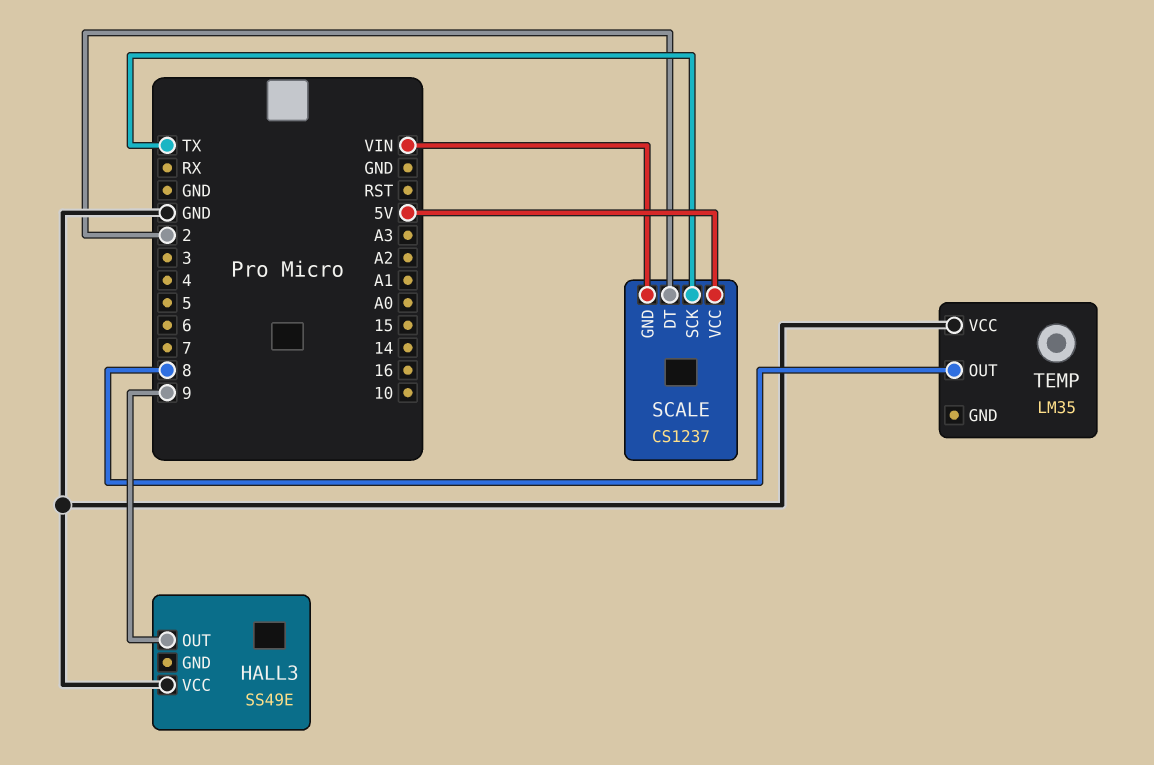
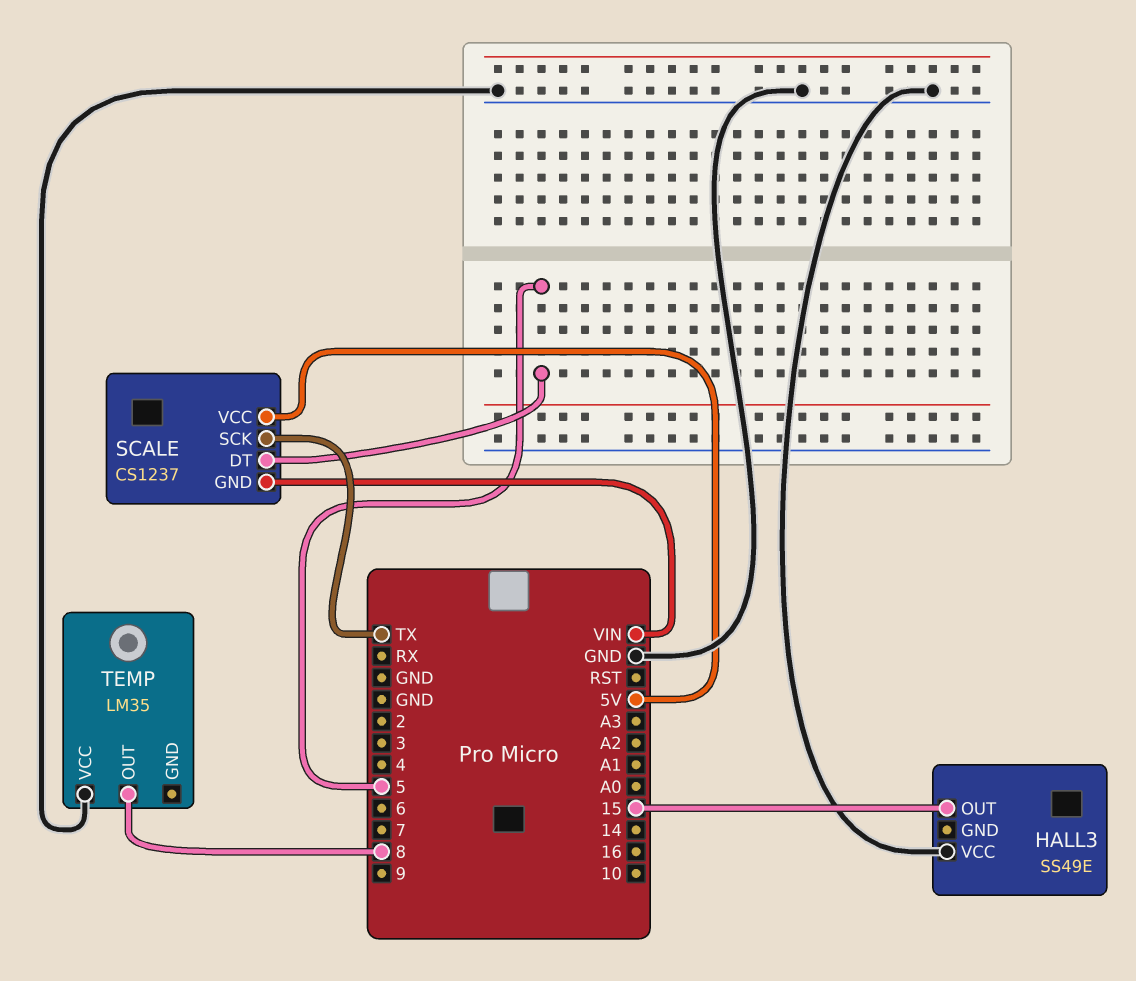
HALL3 pin OUT: 9 -> 15
SCALE pin DT: 2 -> 5

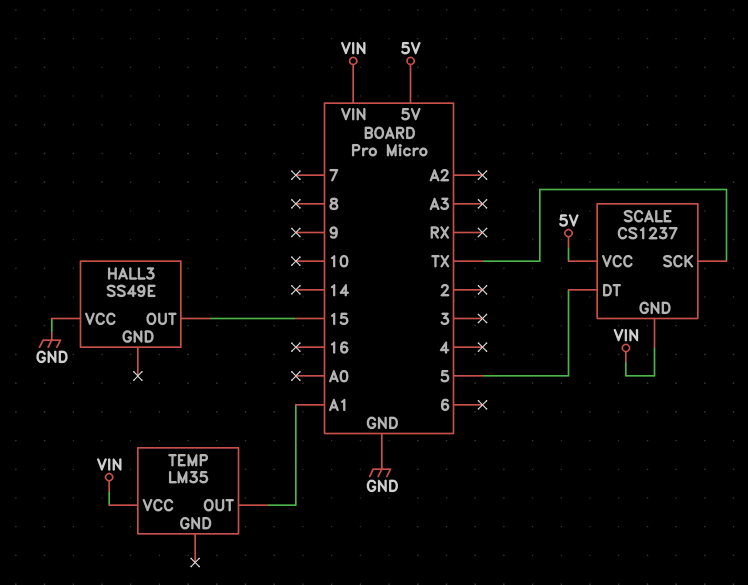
TEMP pin OUT: 8 -> A1
TEMP pin VCC: GND -> VIN

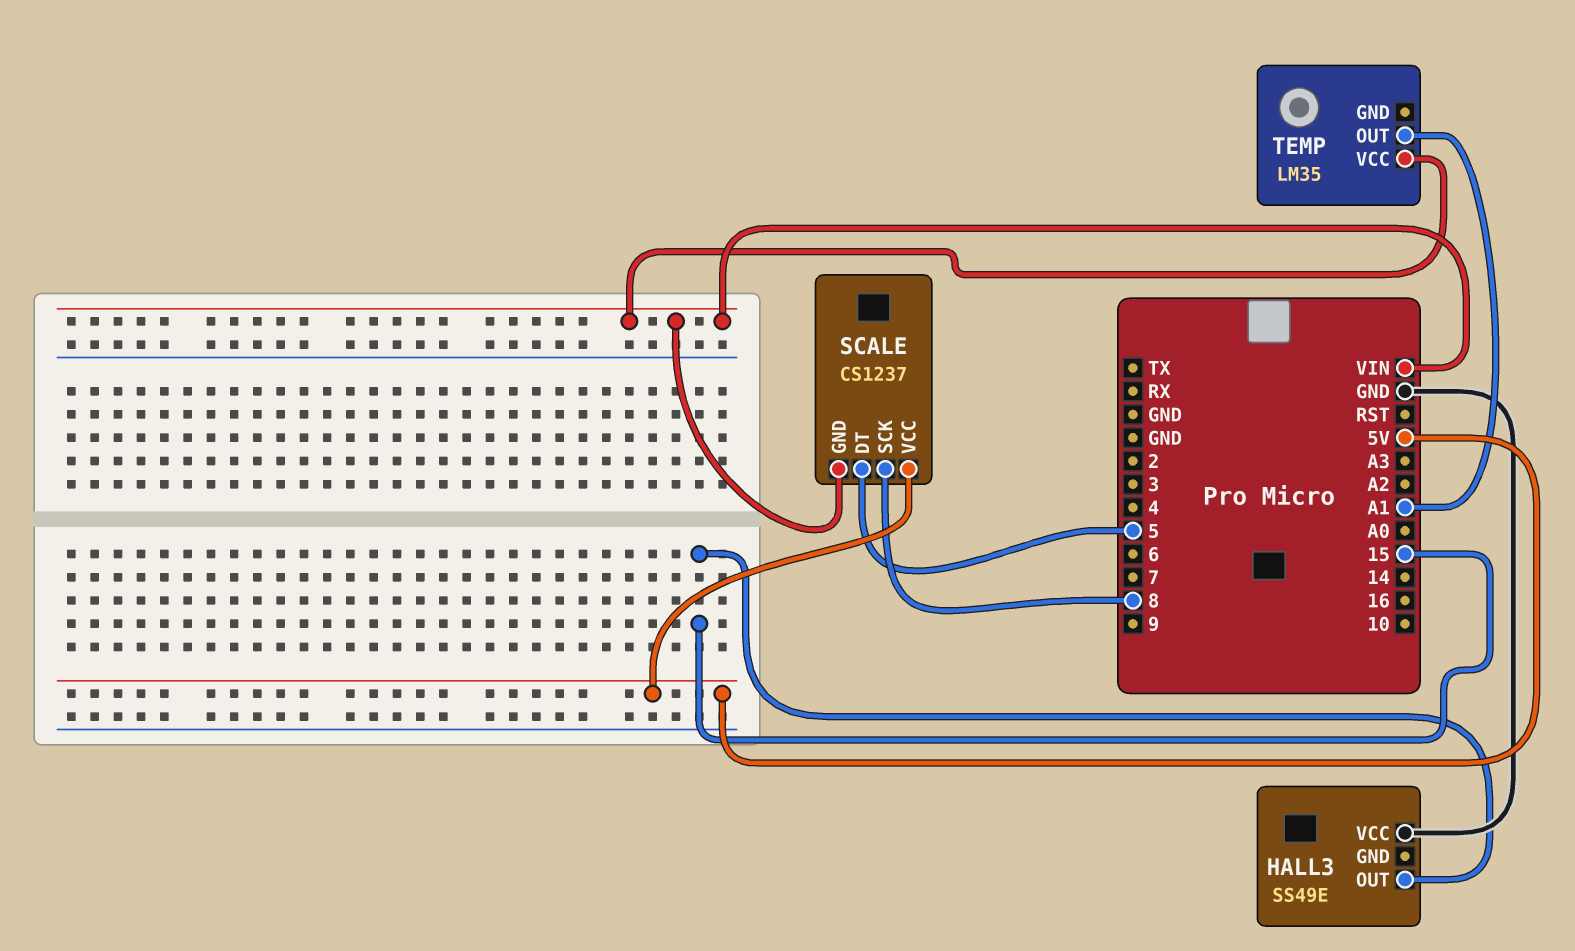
SCALE pin SCK: TX -> 8

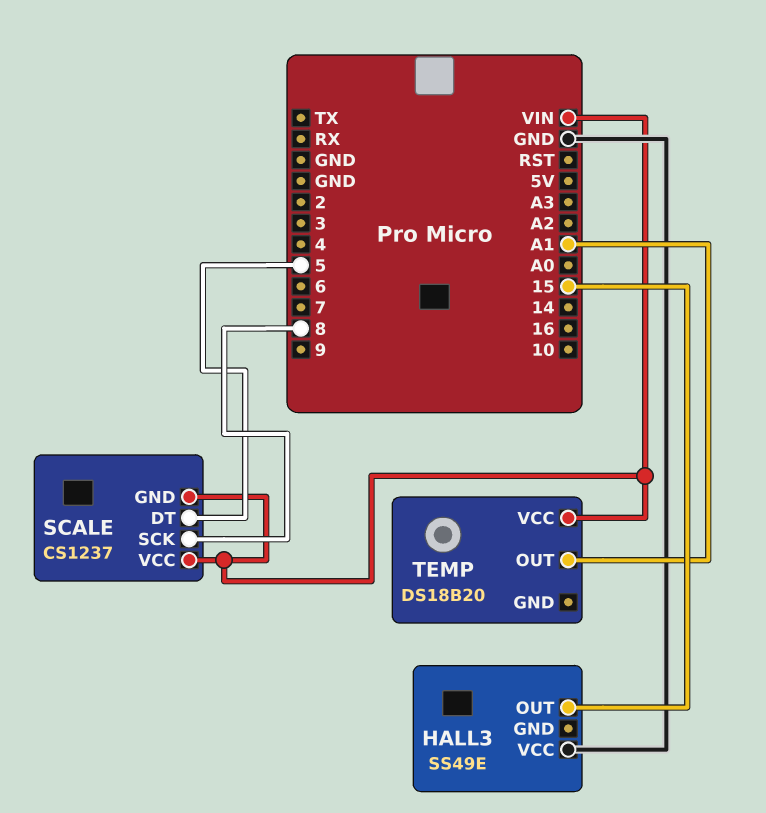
SCALE pin VCC: 5V -> VIN
TEMP: LM35 -> DS18B20

